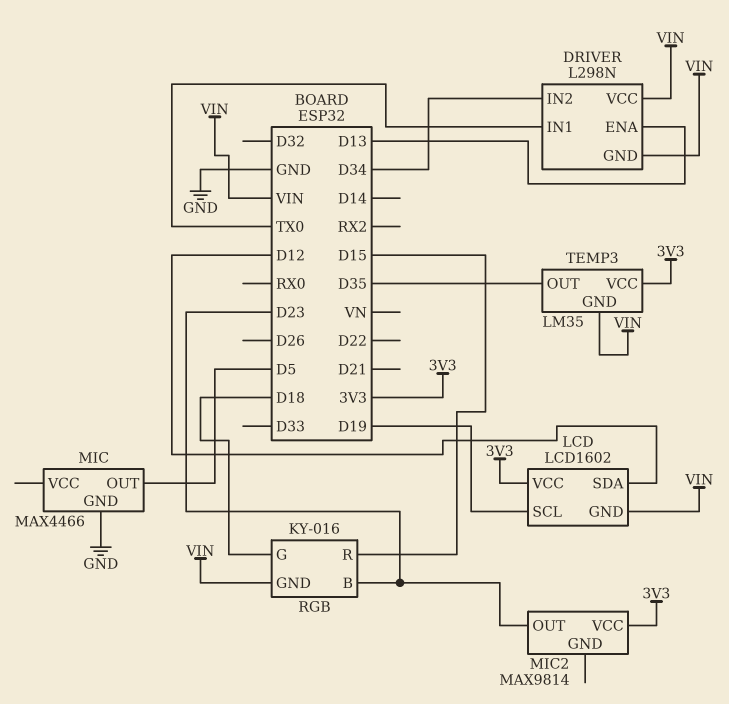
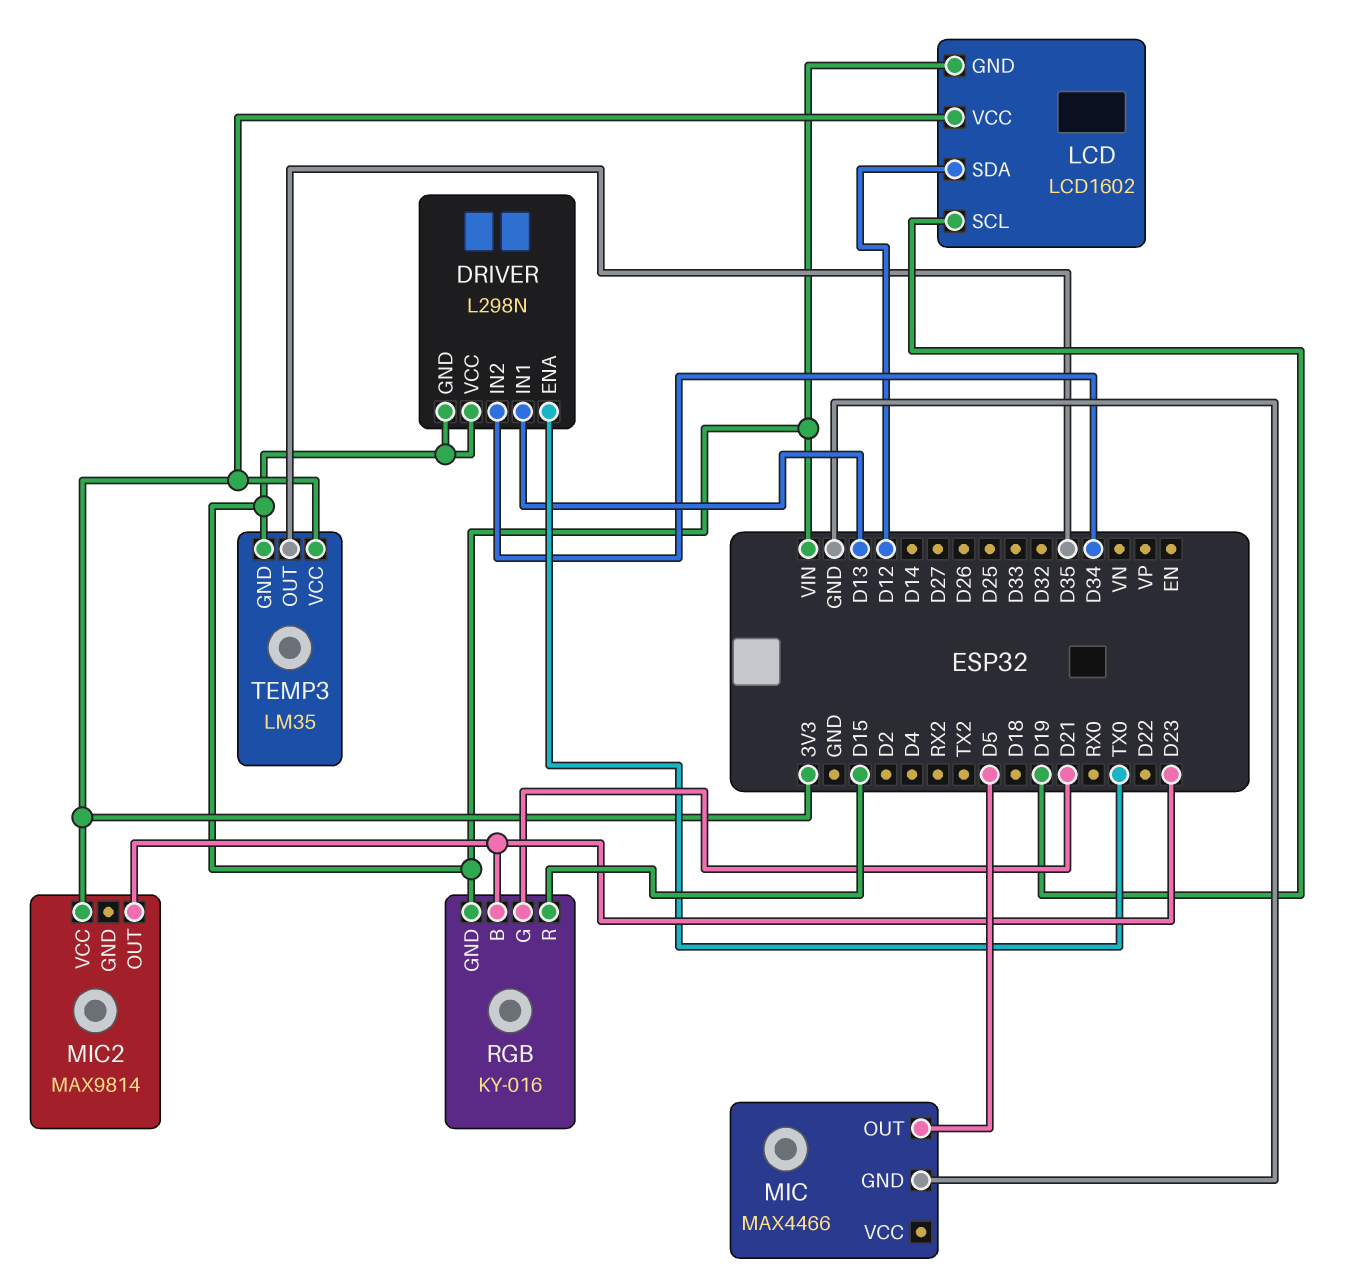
DRIVER pin ENA: D13 -> TX0
DRIVER pin IN1: TX0 -> D13
RGB pin G: D18 -> D21

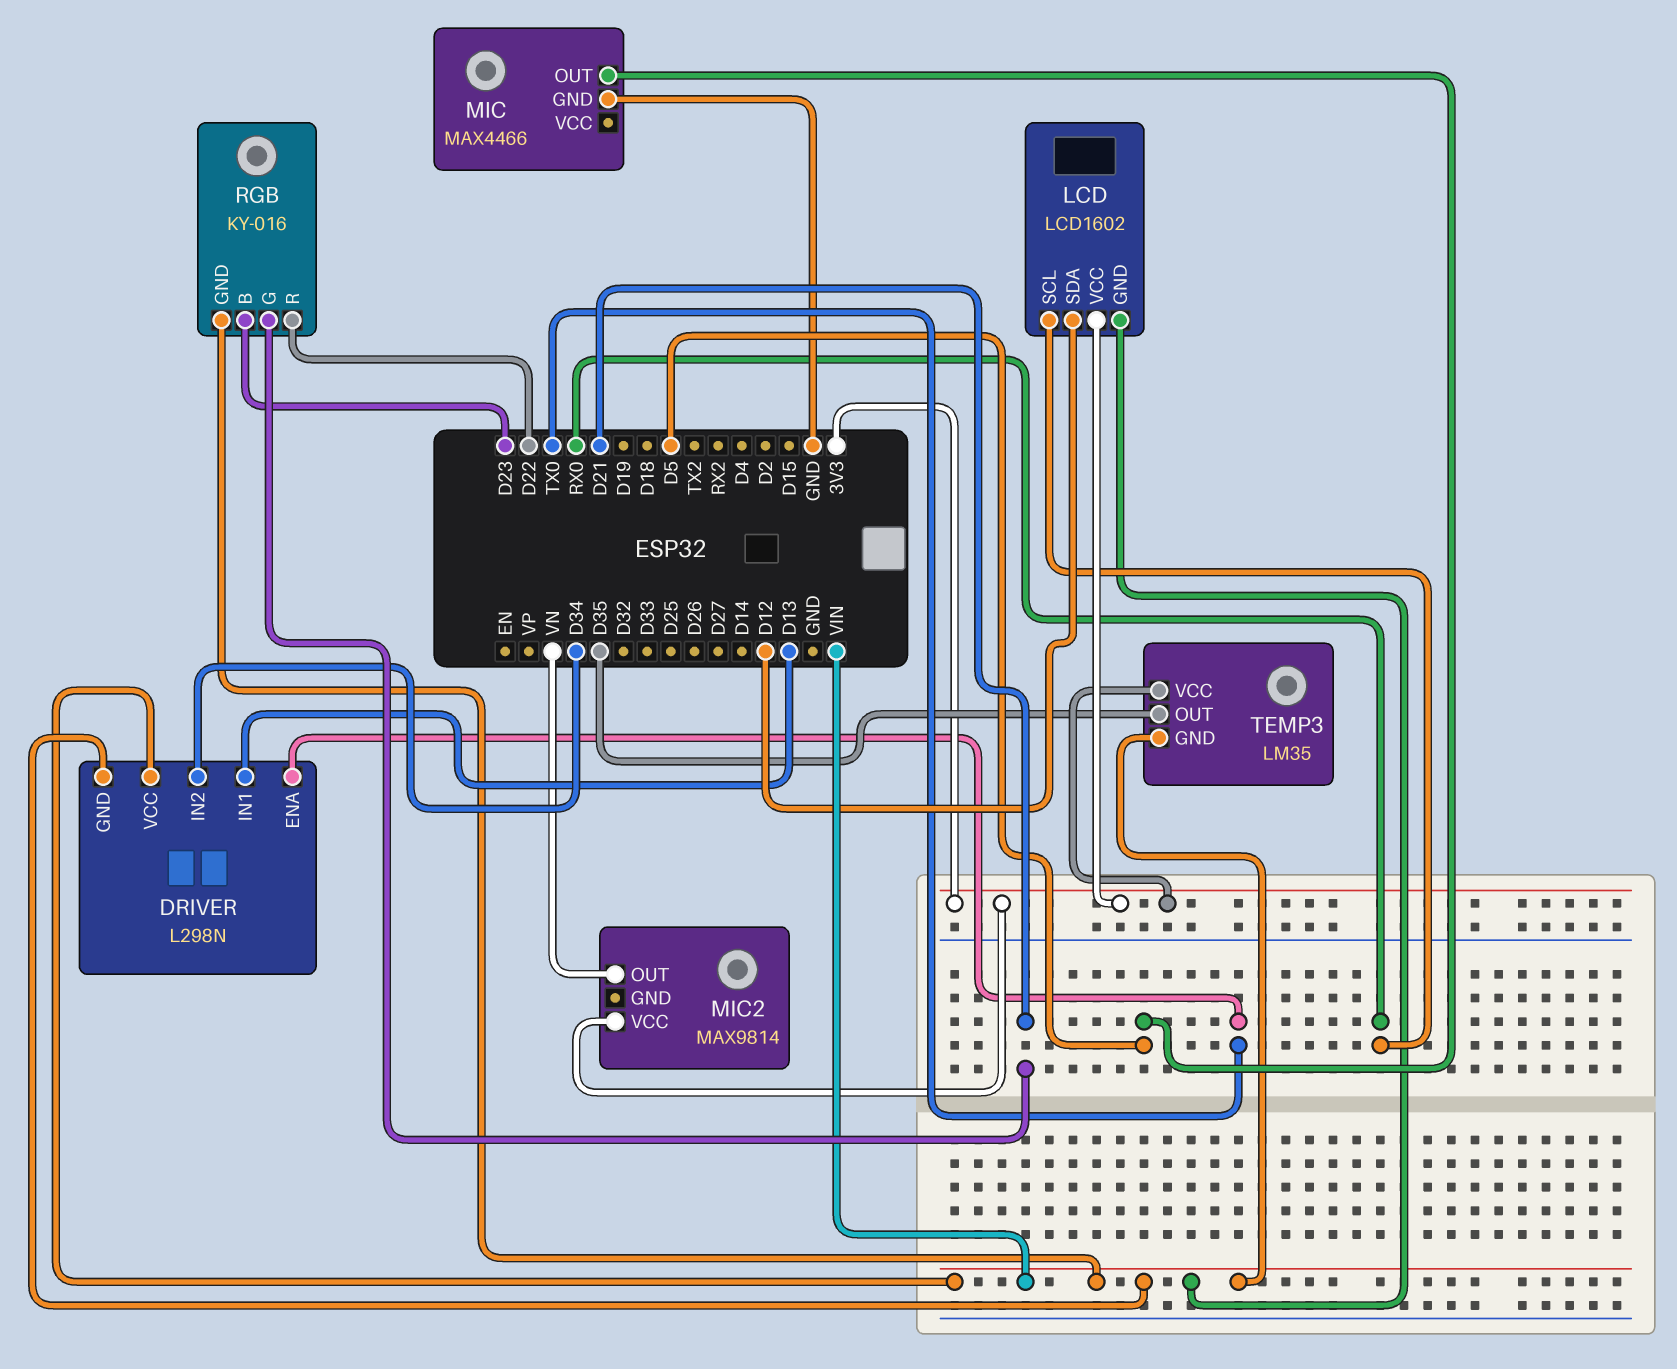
LCD pin SCL: D19 -> RX0
MIC2 pin OUT: D23 -> VN
RGB pin R: D15 -> D22

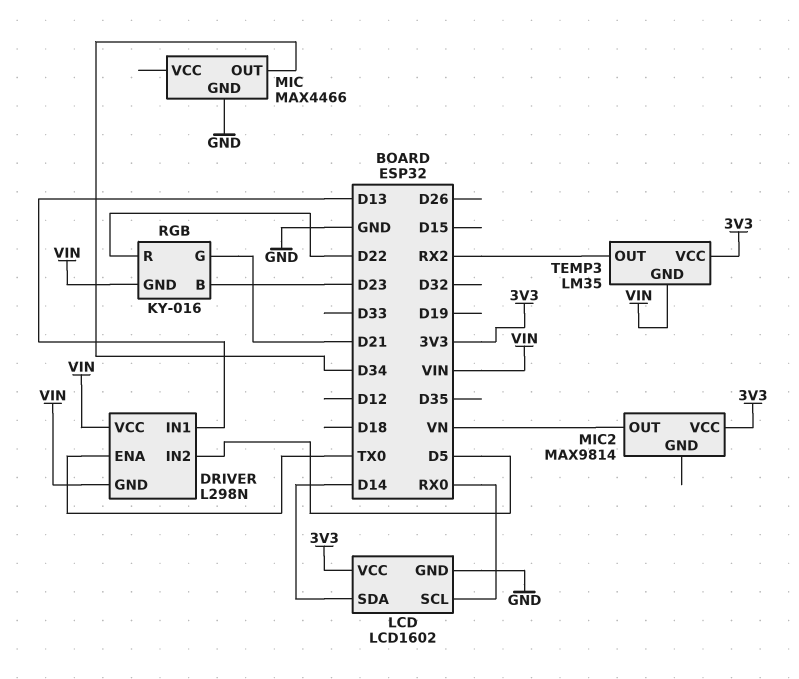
DRIVER pin IN2: D34 -> D5
LCD pin GND: VIN -> GND
LCD pin SDA: D12 -> D14
MIC pin OUT: D5 -> D34
TEMP3 pin OUT: D35 -> RX2

